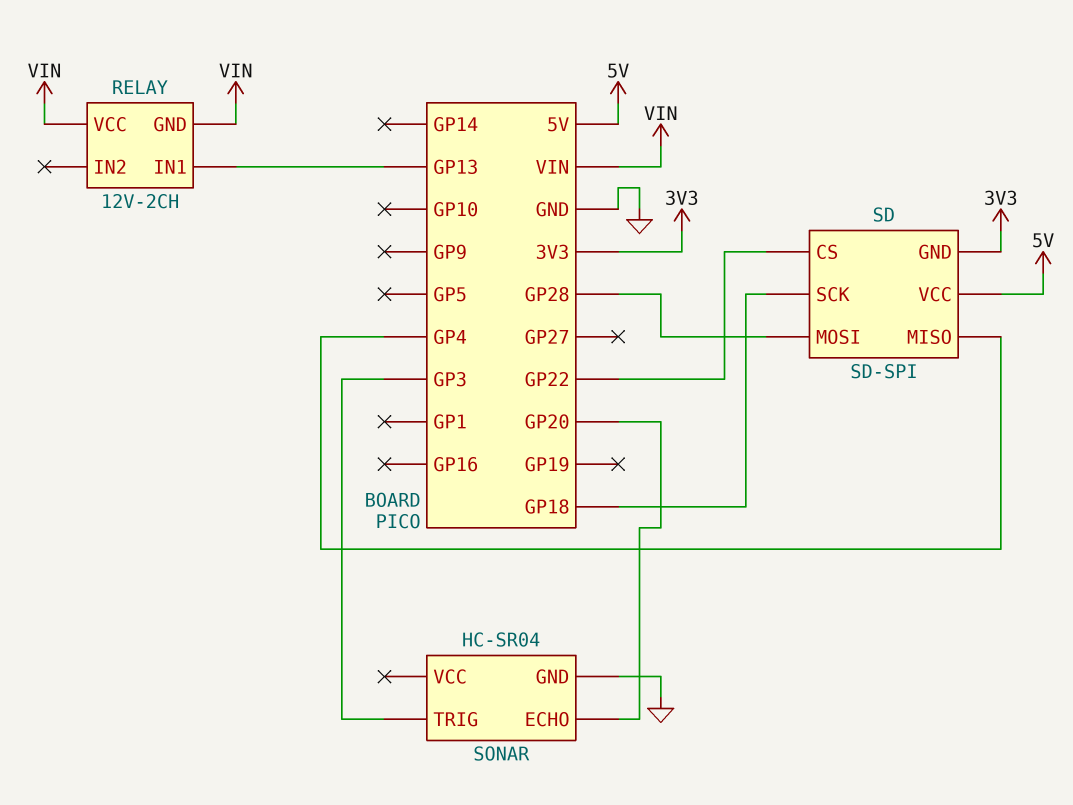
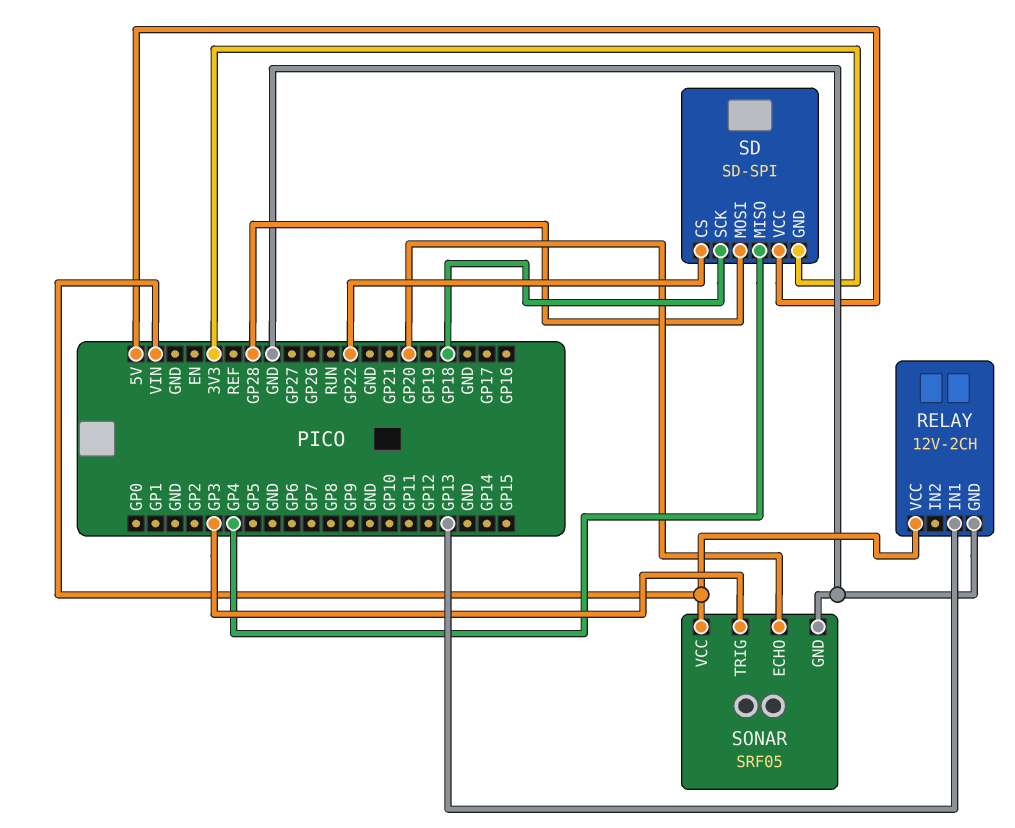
RELAY pin GND: VIN -> GND
SONAR: HC-SR04 -> SRF05
SONAR pin VCC: none -> VIN

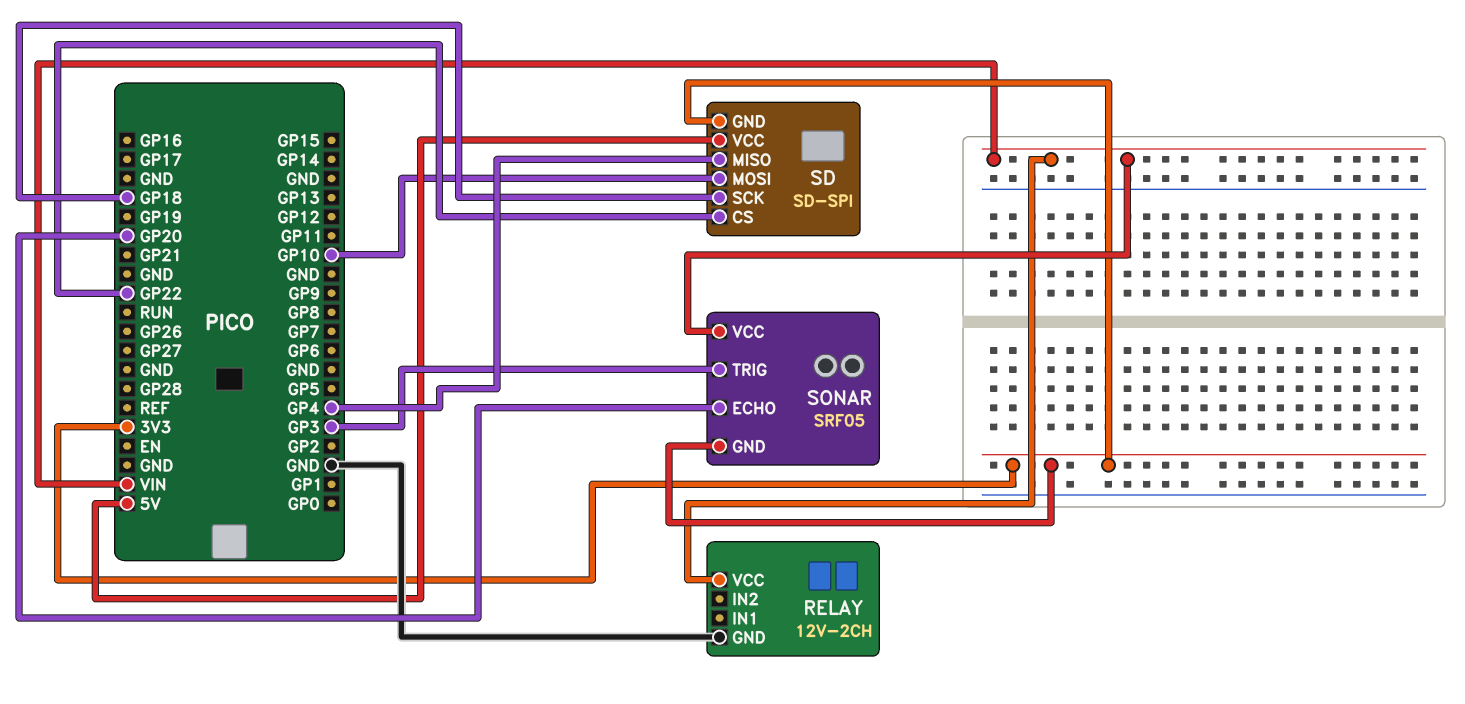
RELAY pin IN1: GP13 -> none
SD pin MOSI: GP28 -> GP10
SONAR pin GND: GND -> 3V3

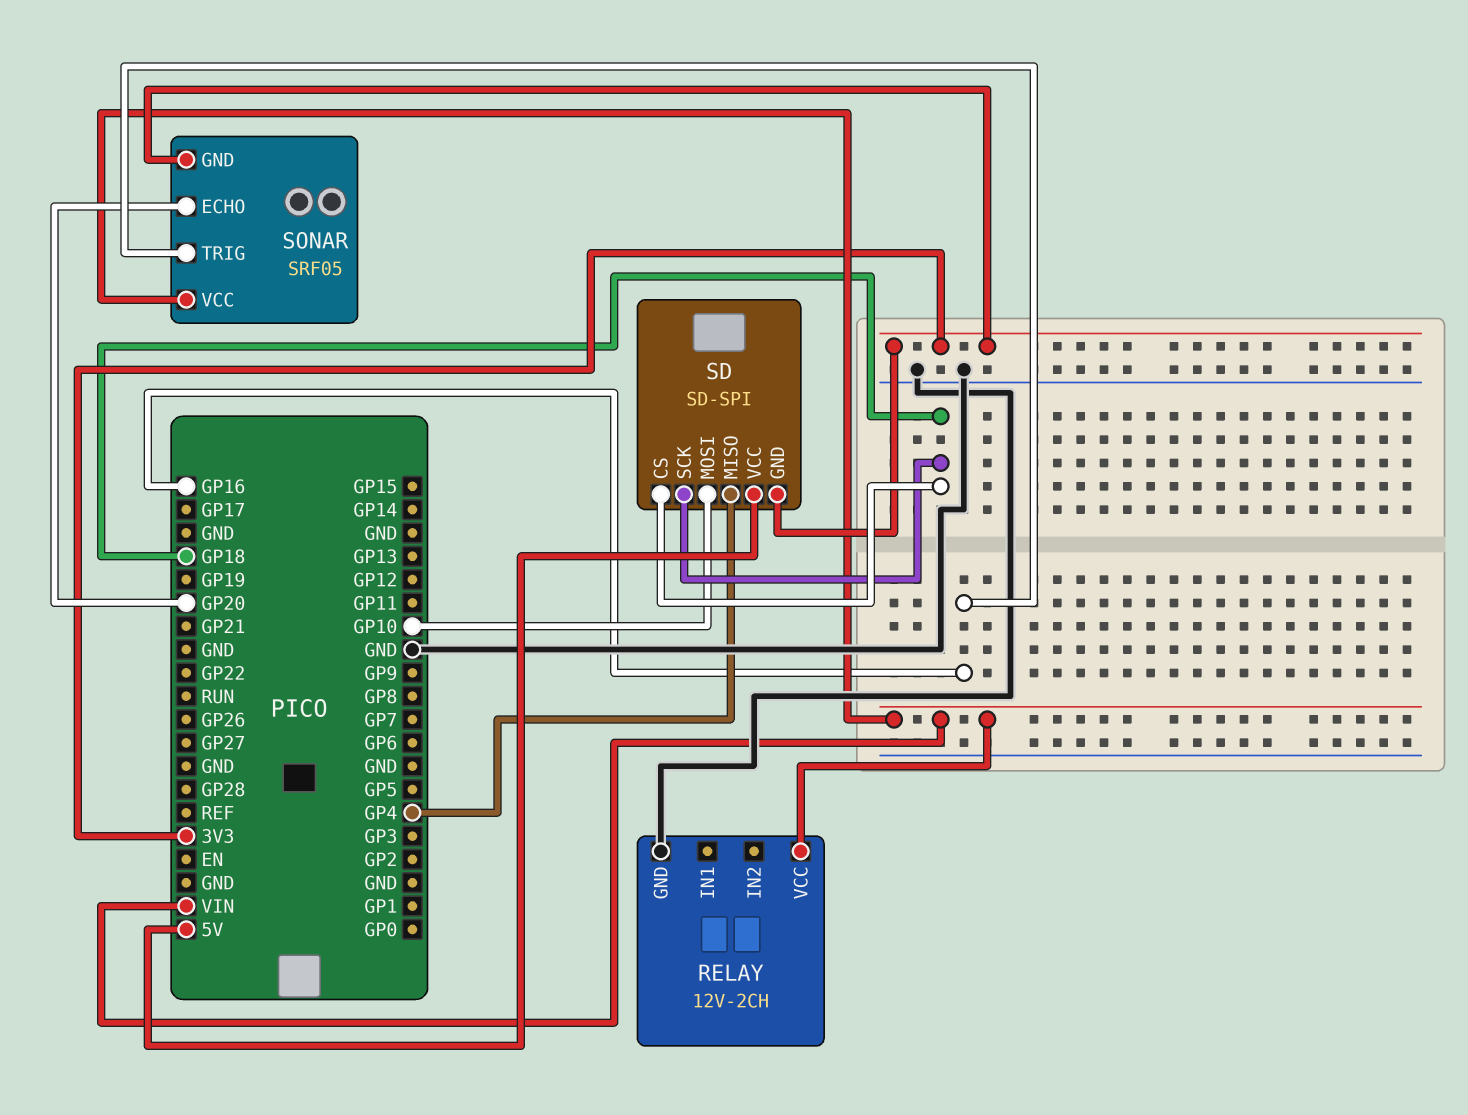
SD pin CS: GP22 -> GP18
SONAR pin TRIG: GP3 -> GP16

